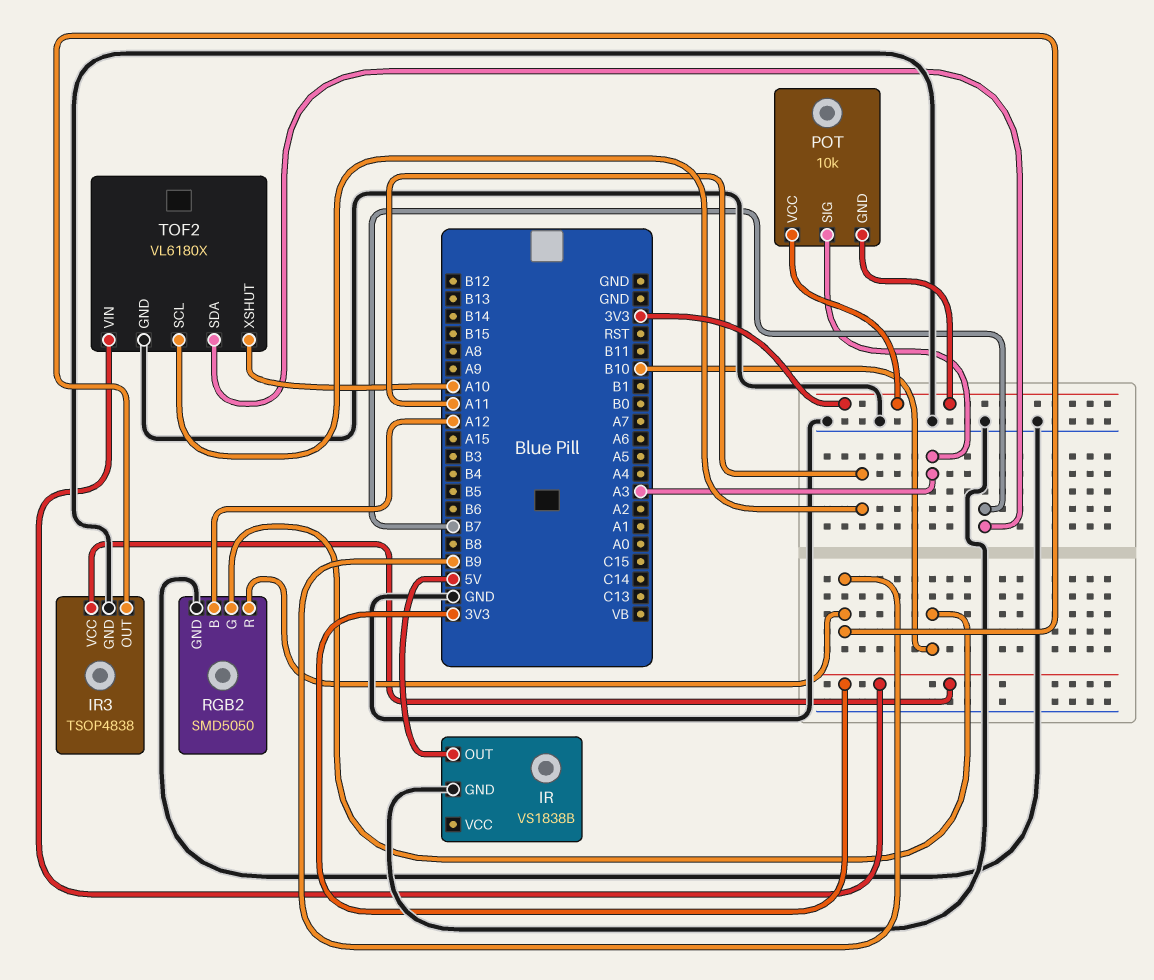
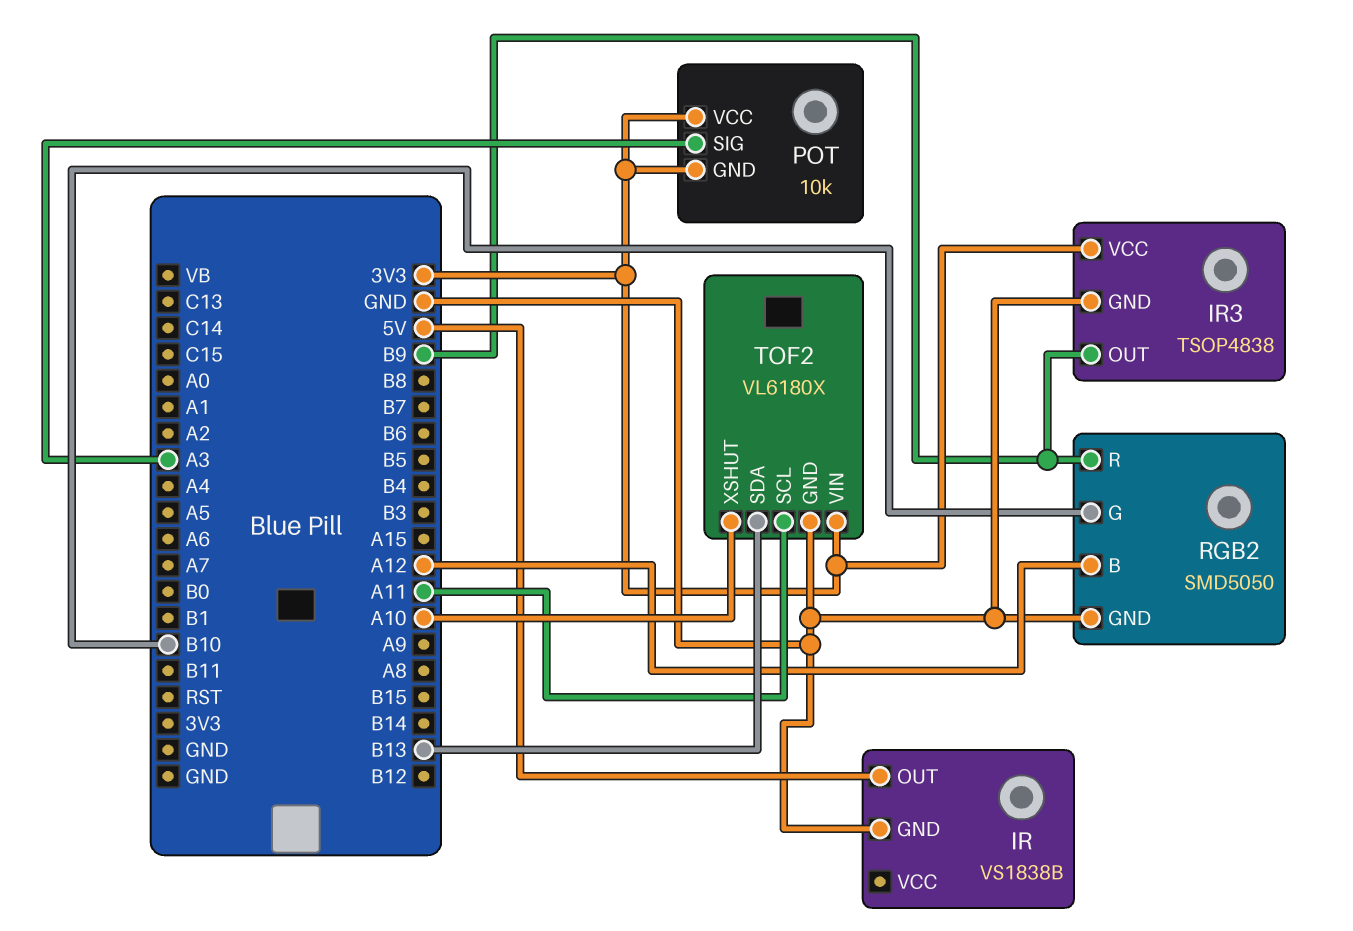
TOF2 pin SDA: B7 -> B13

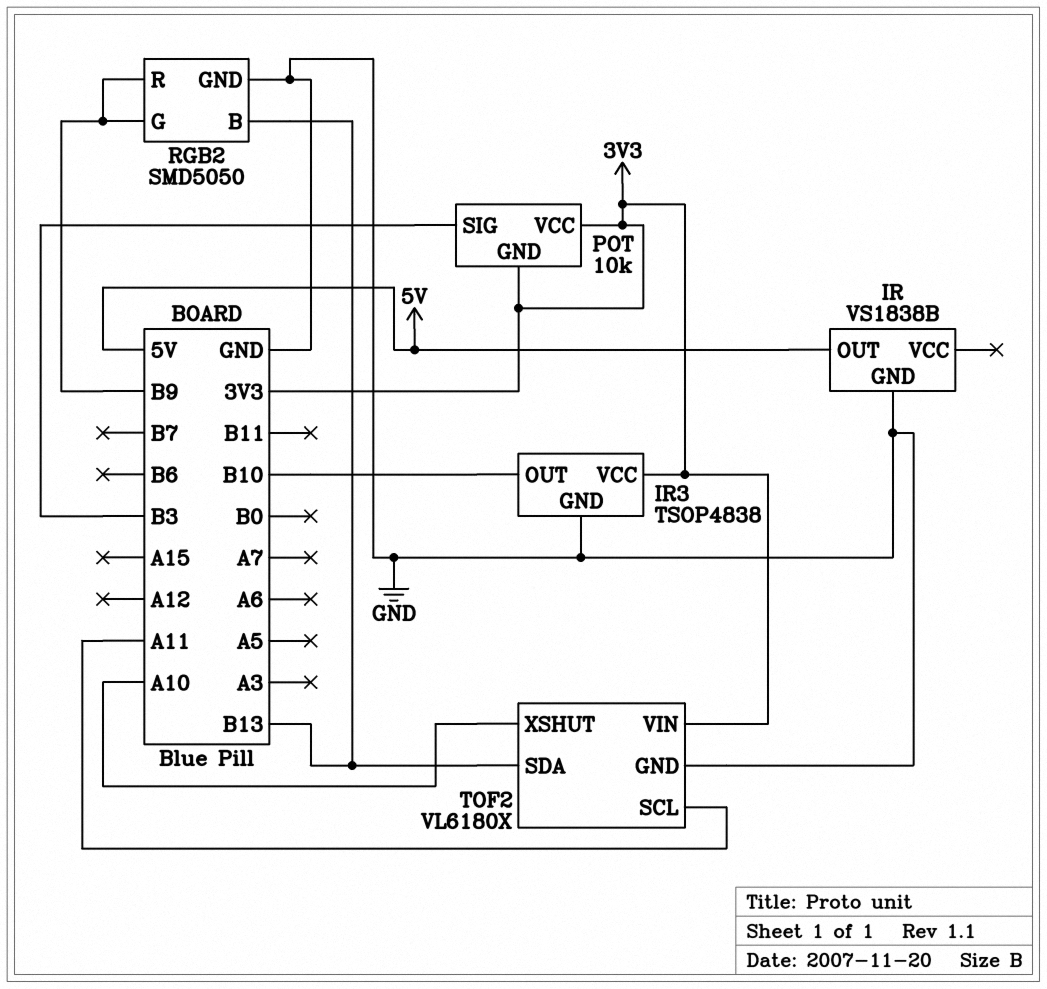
IR3 pin OUT: B9 -> B10
POT pin SIG: A3 -> B3
RGB2 pin B: A12 -> B13
RGB2 pin G: B10 -> B9

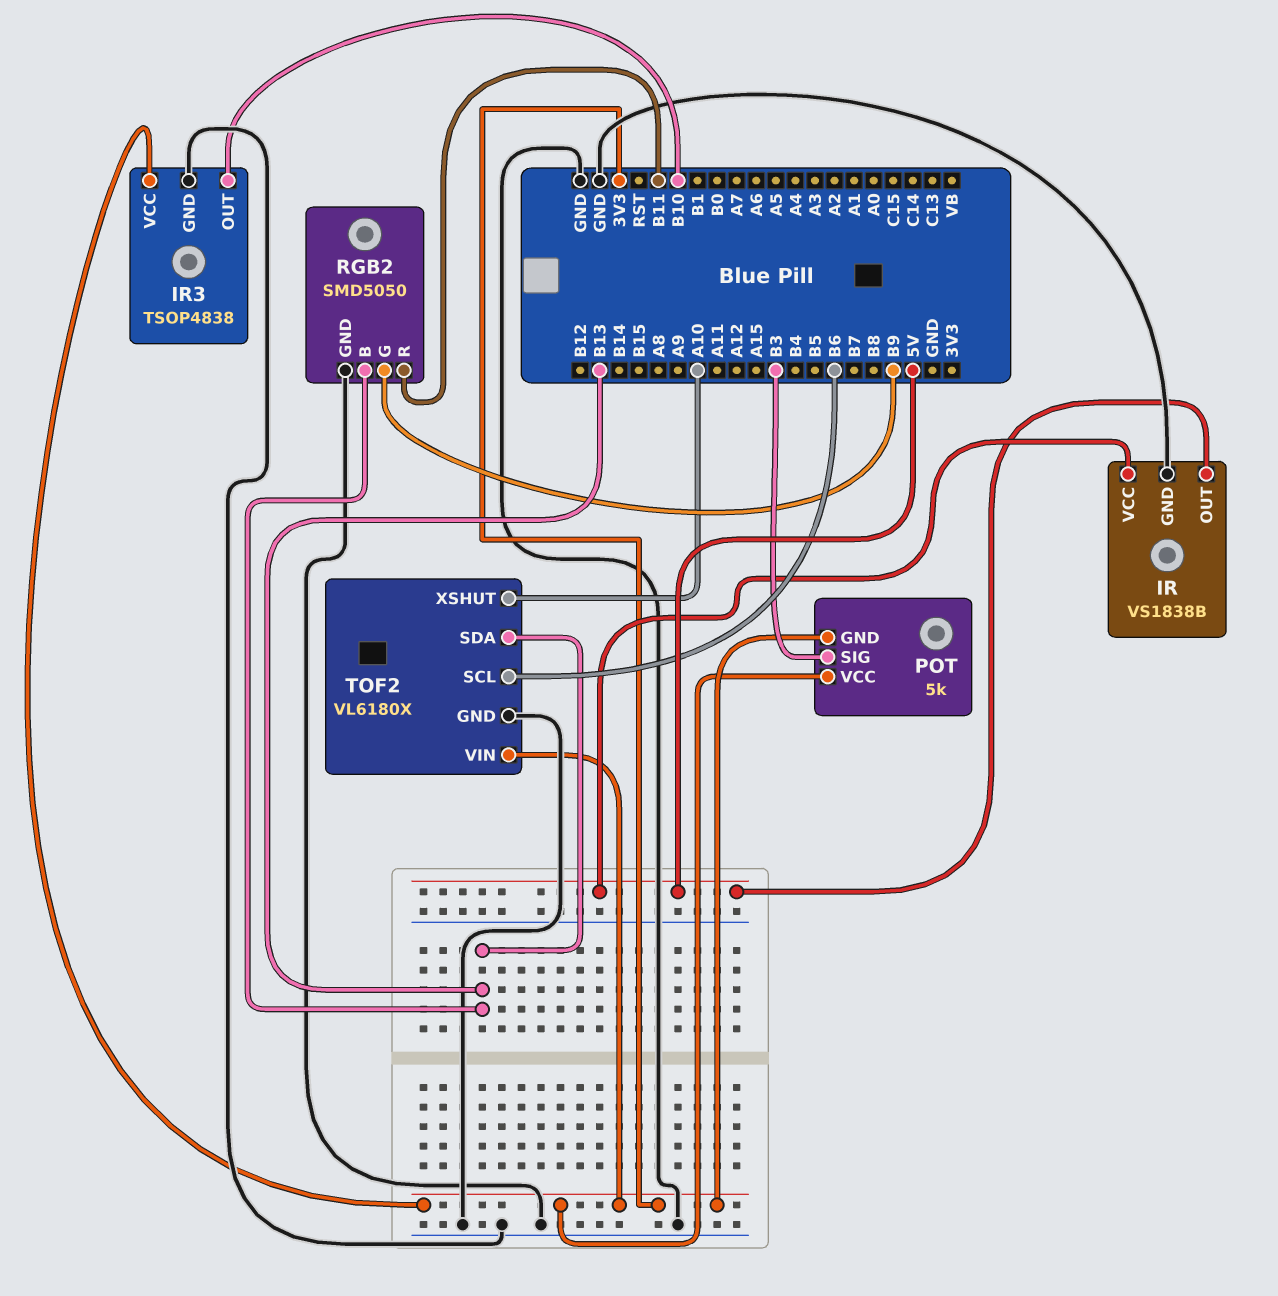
IR pin VCC: none -> 5V
POT: 10k -> 5k
RGB2 pin R: B9 -> B11
TOF2 pin SCL: A11 -> B6

